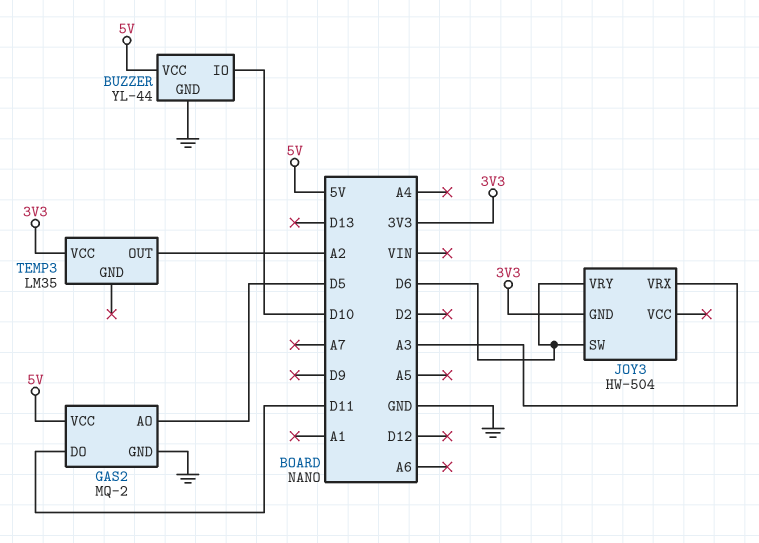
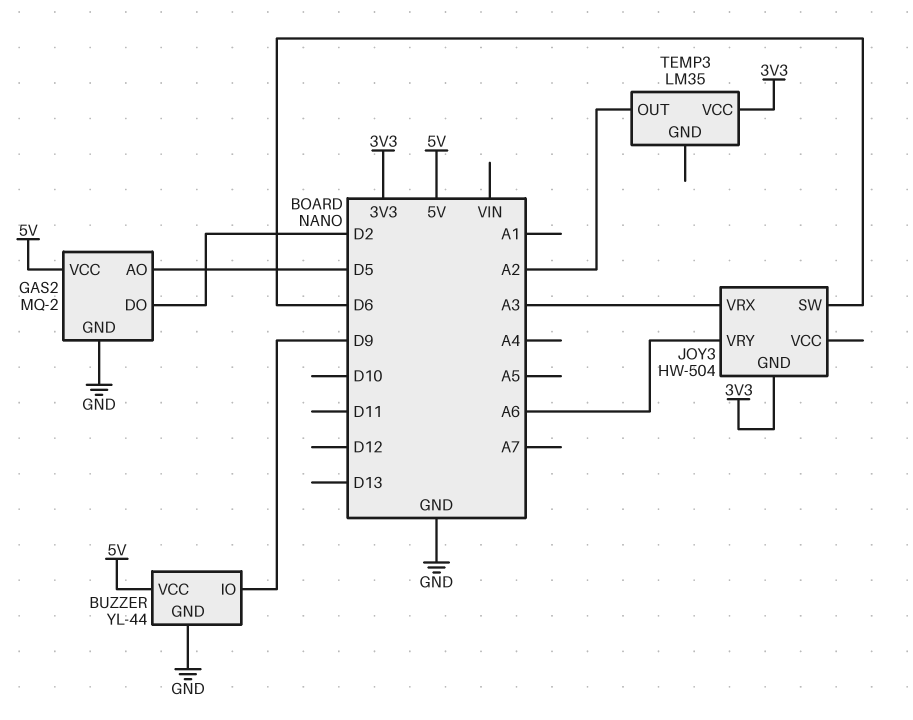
BUZZER pin IO: D10 -> D9
GAS2 pin DO: D11 -> D2
JOY3 pin VRY: D6 -> A6

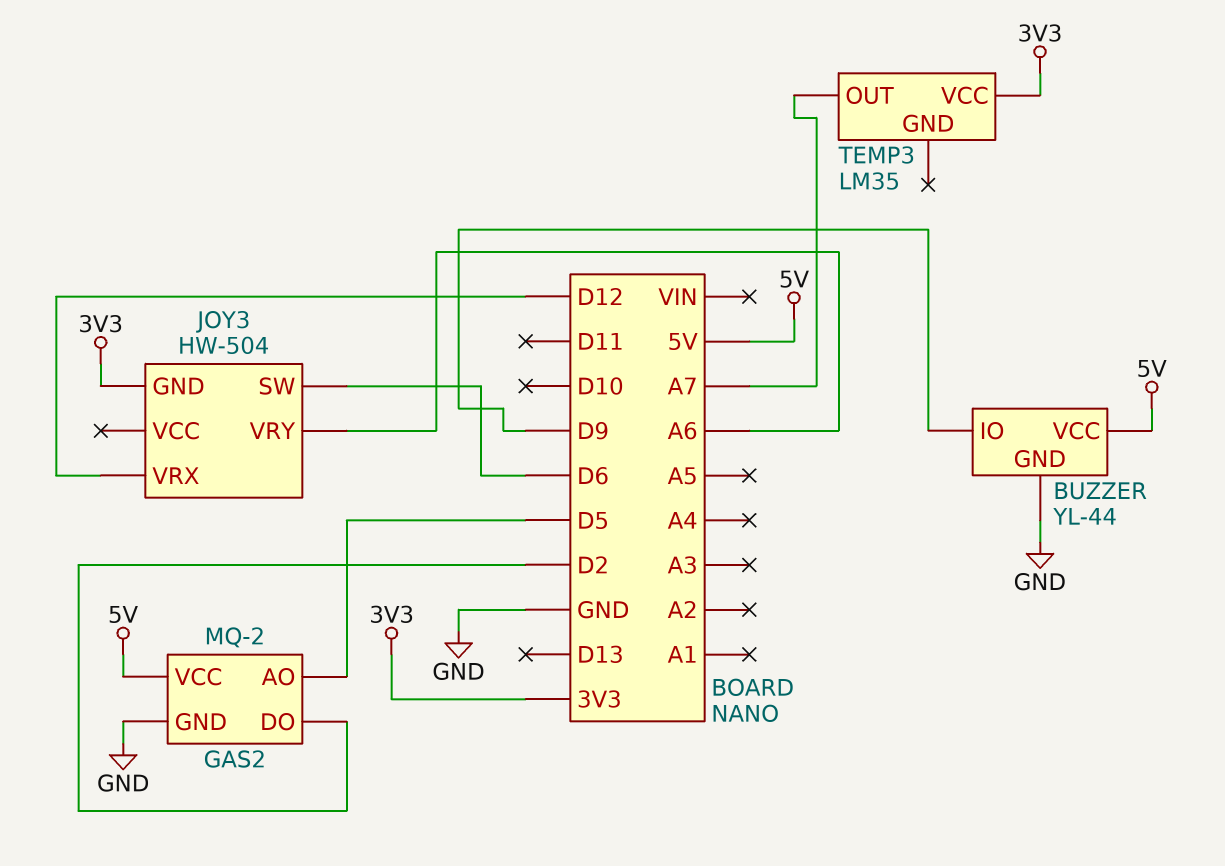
JOY3 pin VRX: A3 -> D12
TEMP3 pin OUT: A2 -> A7

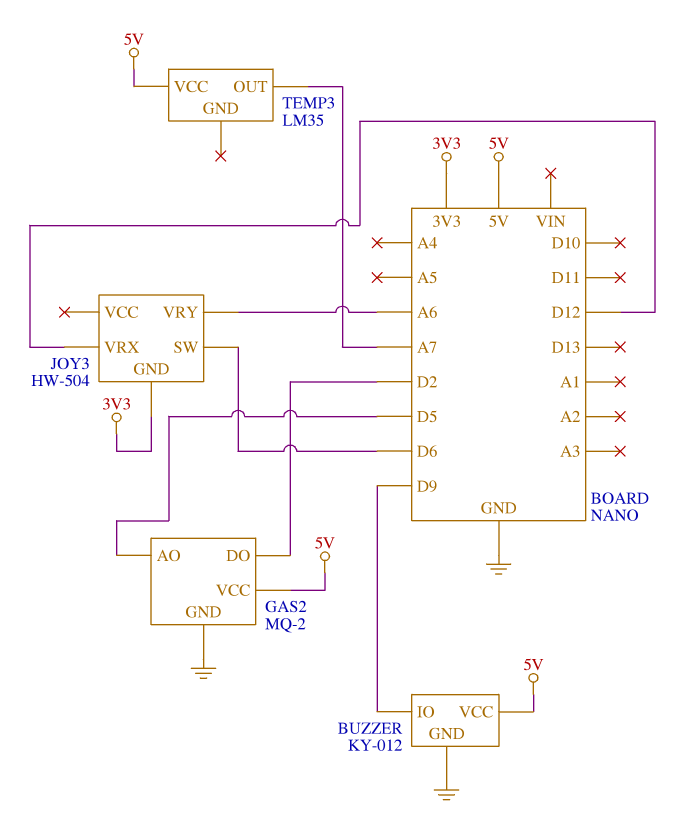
BUZZER: YL-44 -> KY-012
TEMP3 pin VCC: 3V3 -> 5V

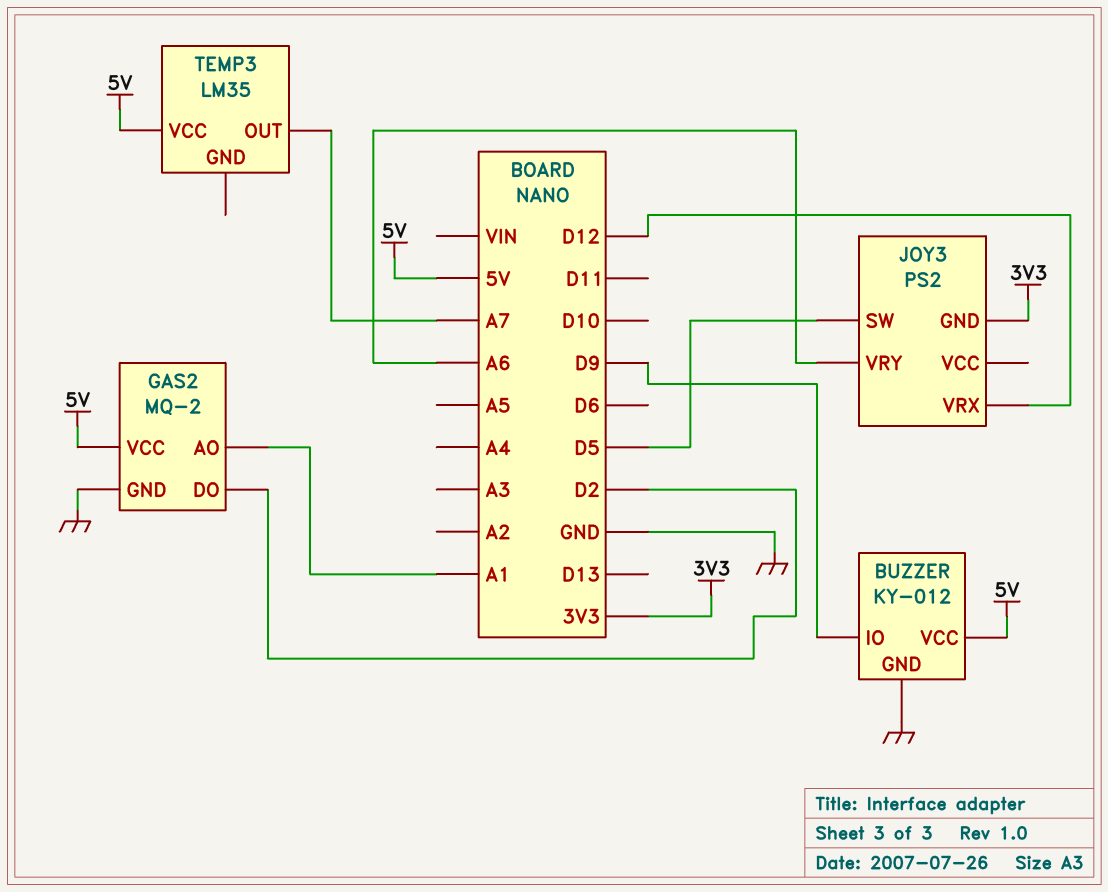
GAS2 pin AO: D5 -> A1
JOY3: HW-504 -> PS2
JOY3 pin SW: D6 -> D5

